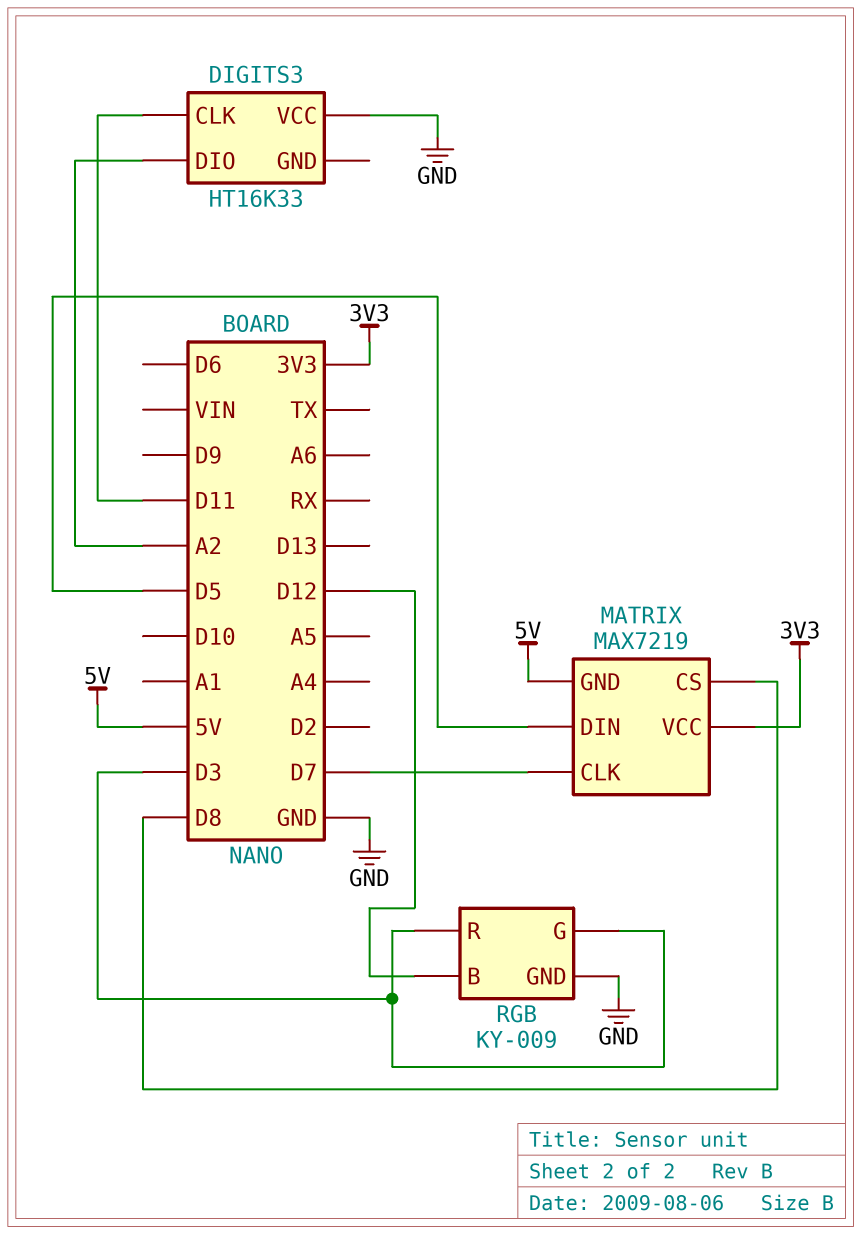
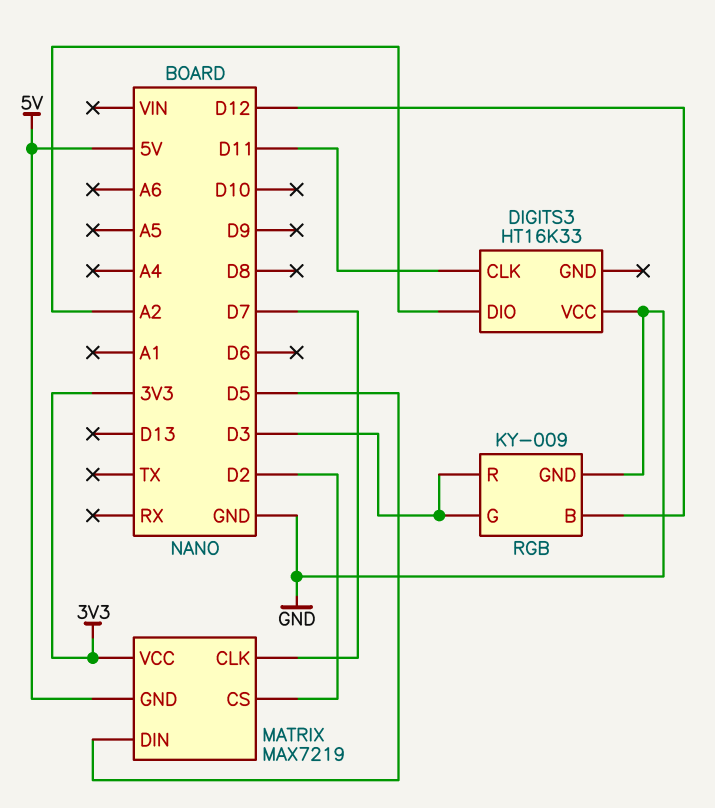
MATRIX pin CS: D8 -> D2

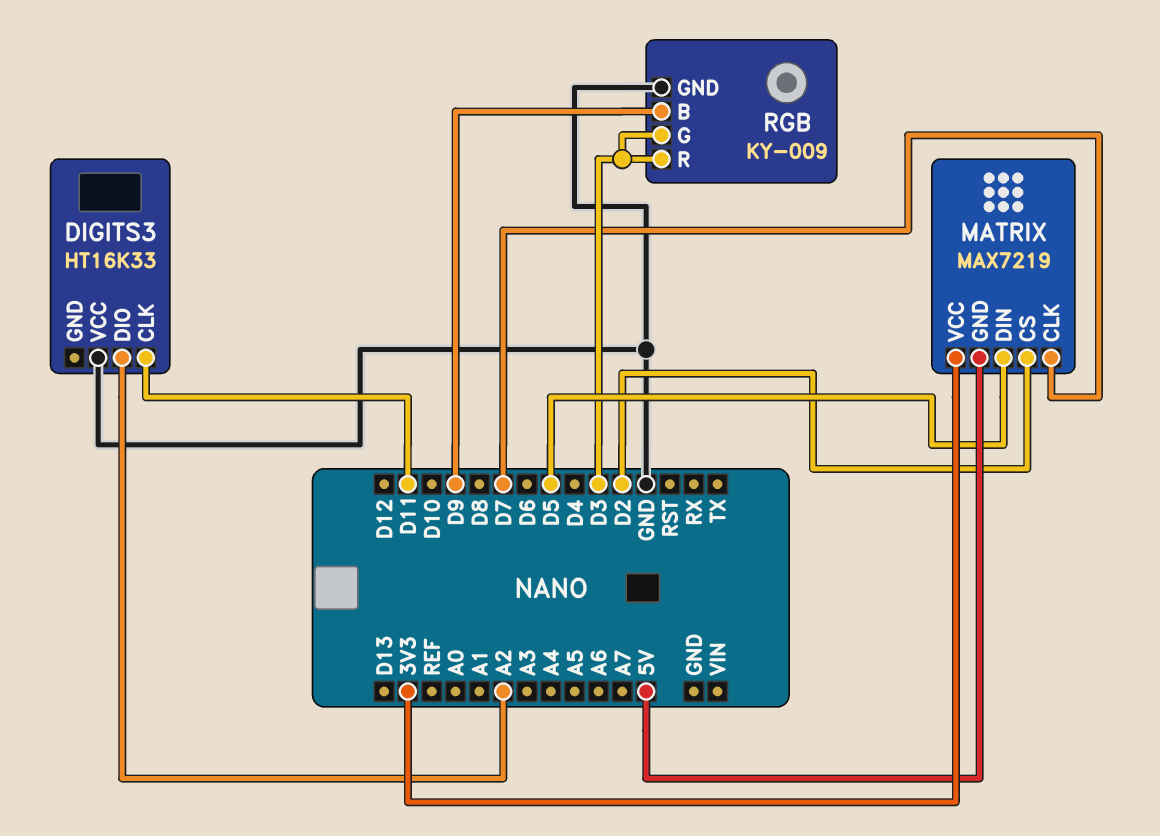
RGB pin B: D12 -> D9

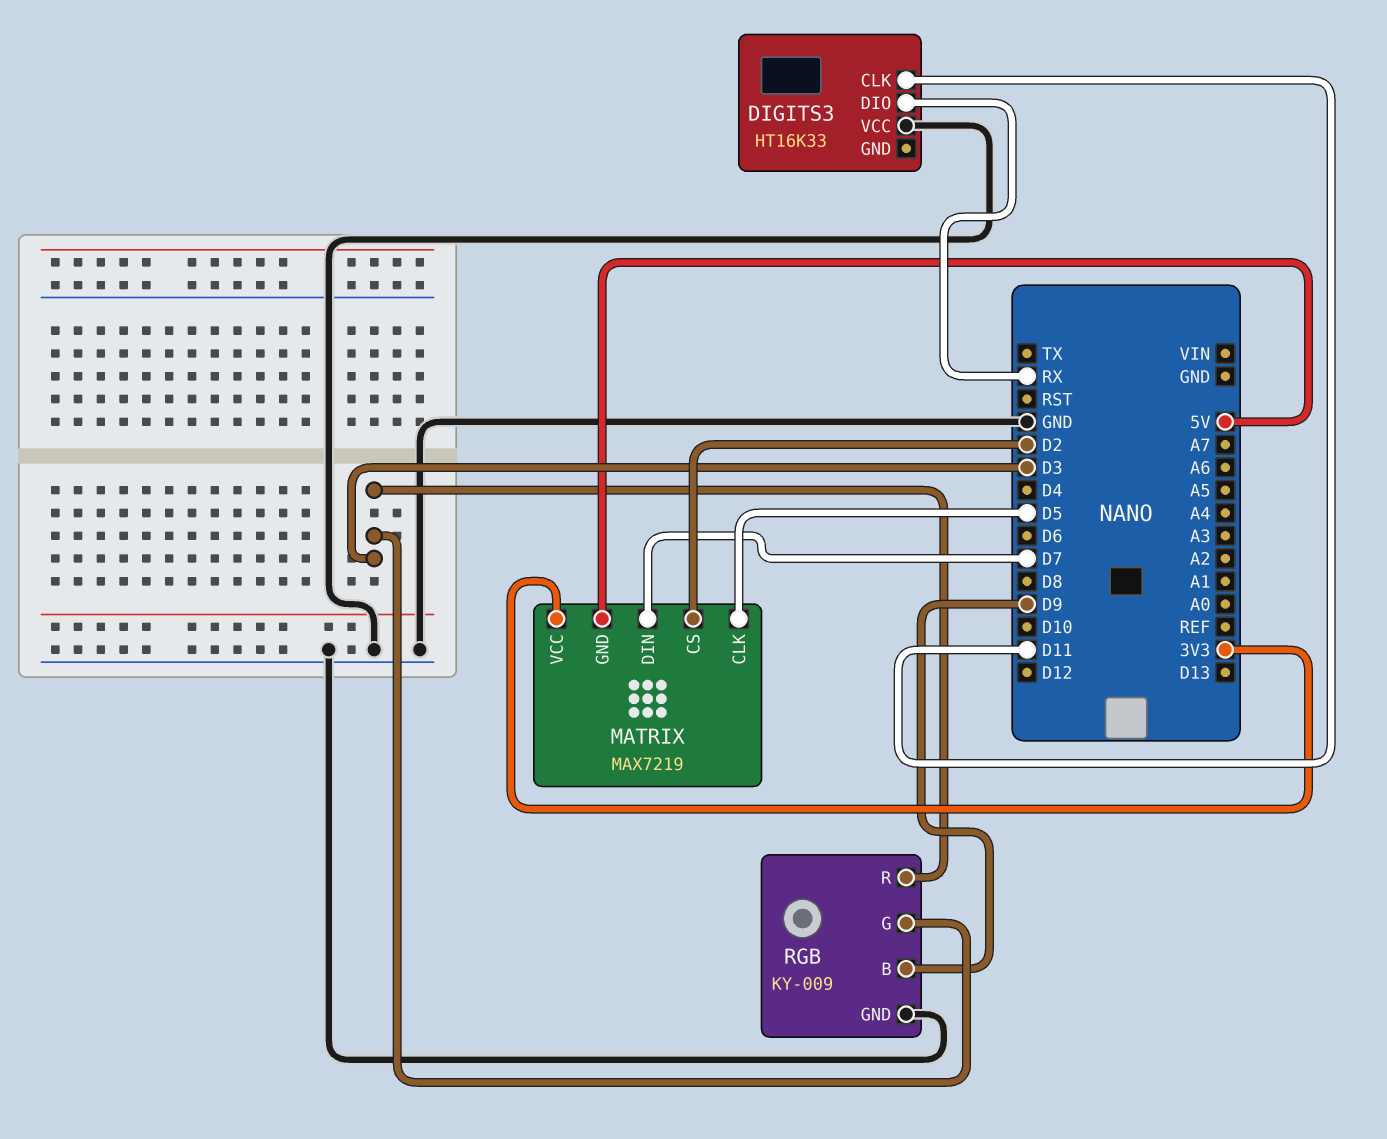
DIGITS3 pin DIO: A2 -> RX
MATRIX pin CLK: D7 -> D5
MATRIX pin DIN: D5 -> D7

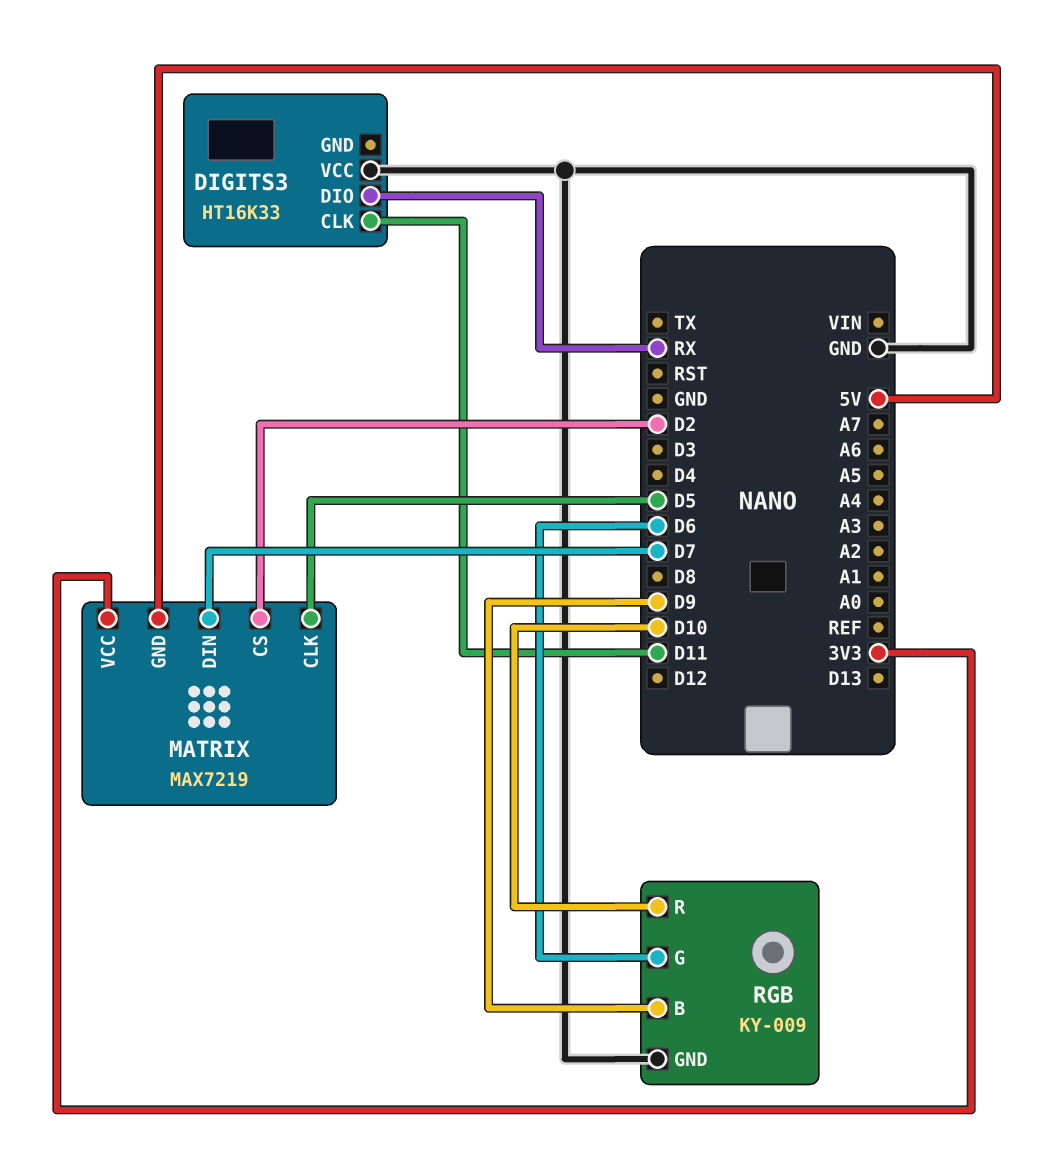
RGB pin G: D3 -> D6
RGB pin R: D3 -> D10

